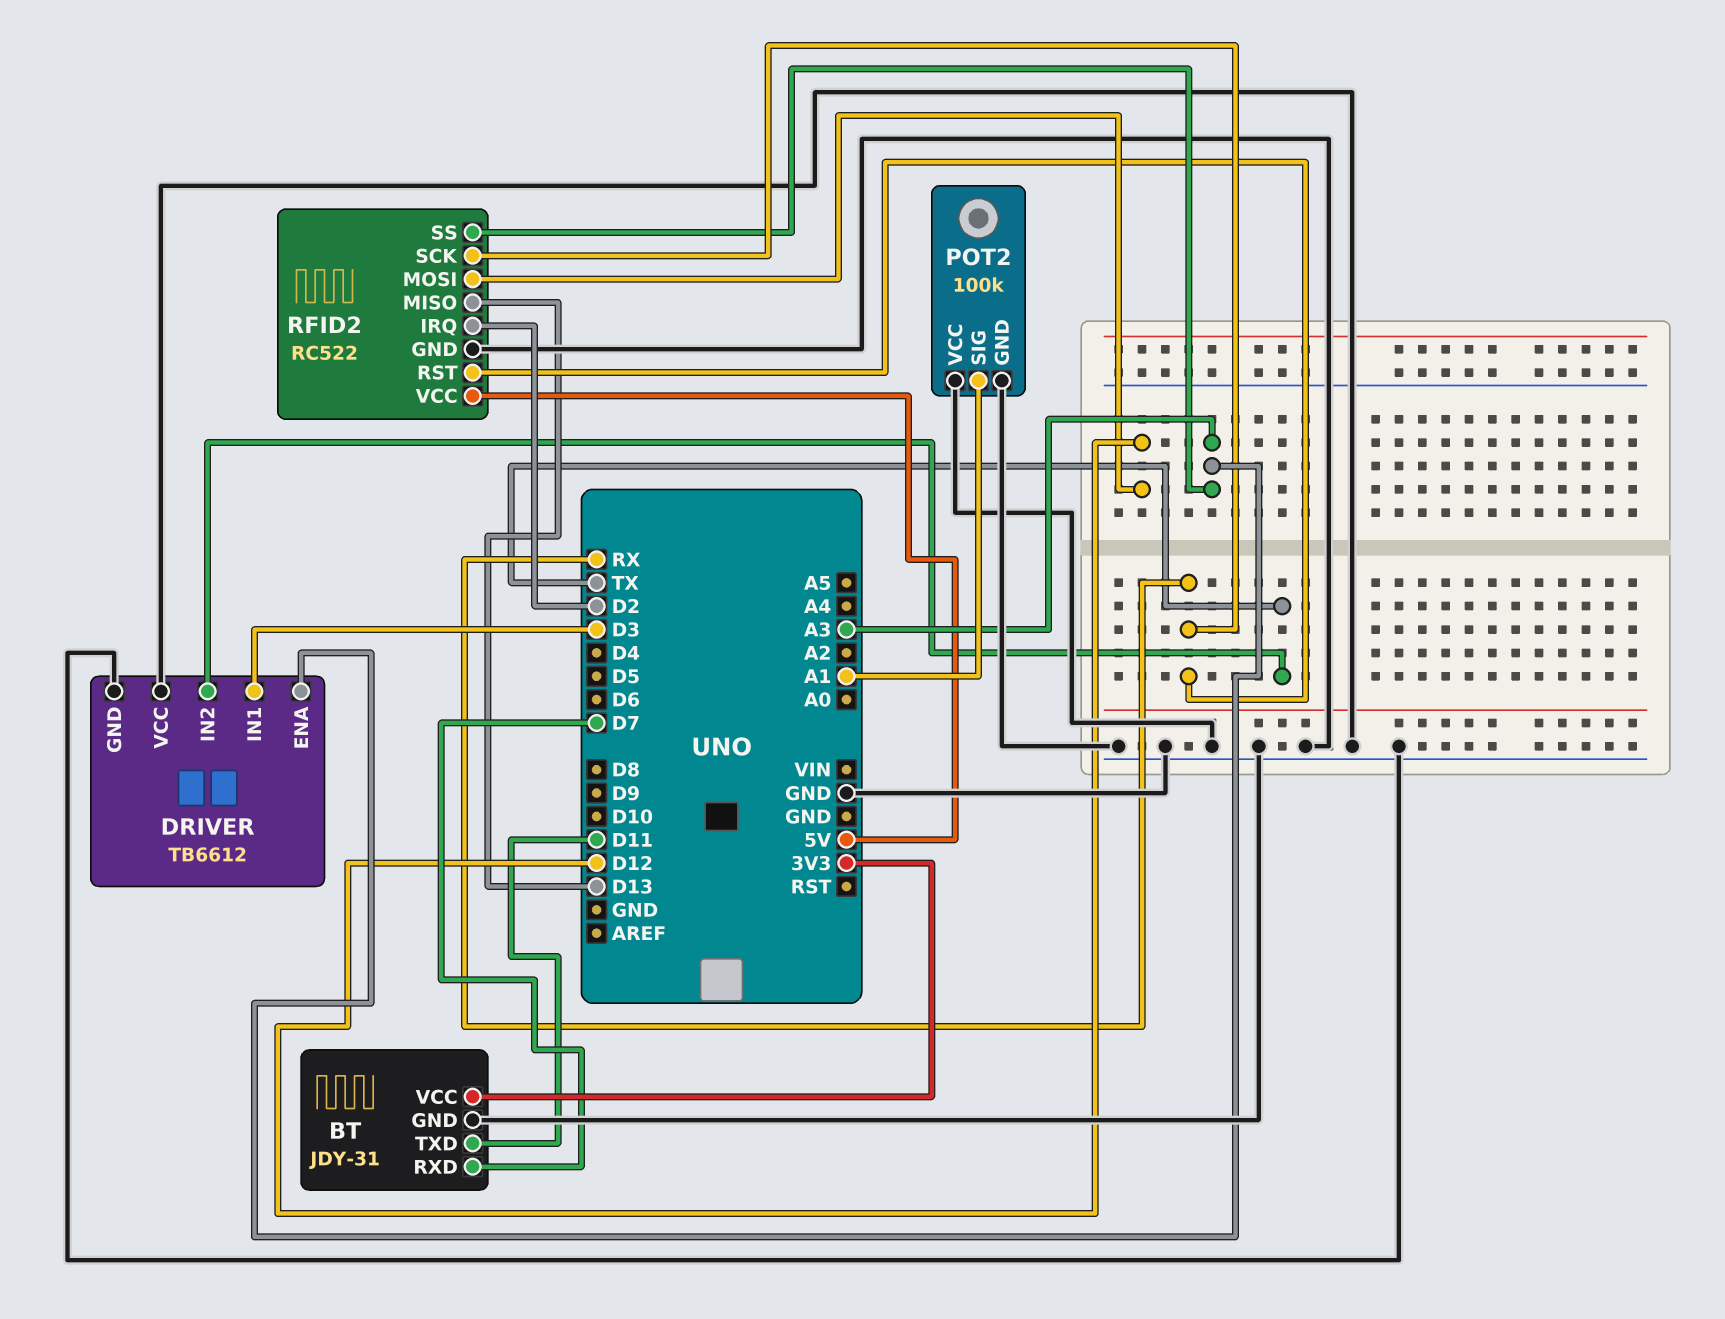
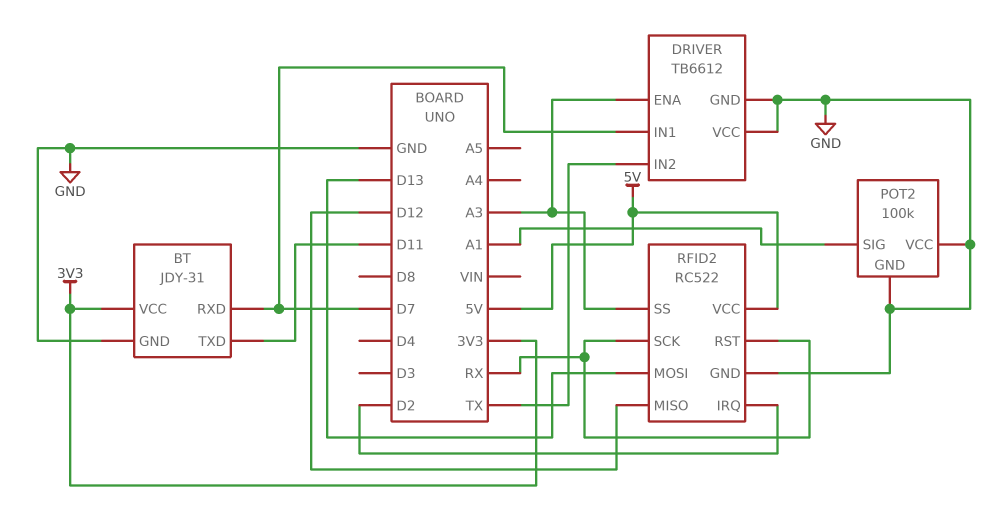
DRIVER pin IN1: D3 -> D7
RFID2 pin MISO: D13 -> D12
RFID2 pin MOSI: D12 -> D13

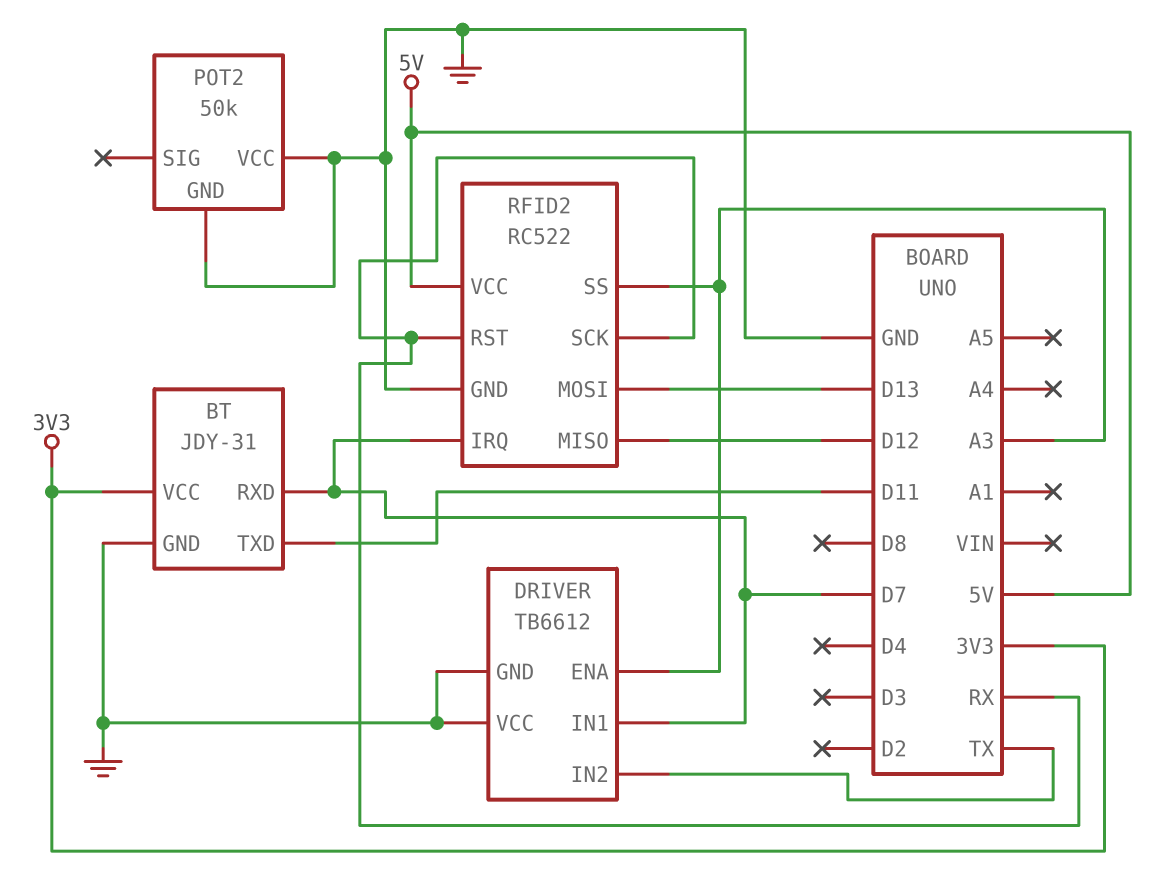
POT2: 100k -> 50k
POT2 pin SIG: A1 -> none
RFID2 pin IRQ: D2 -> D7

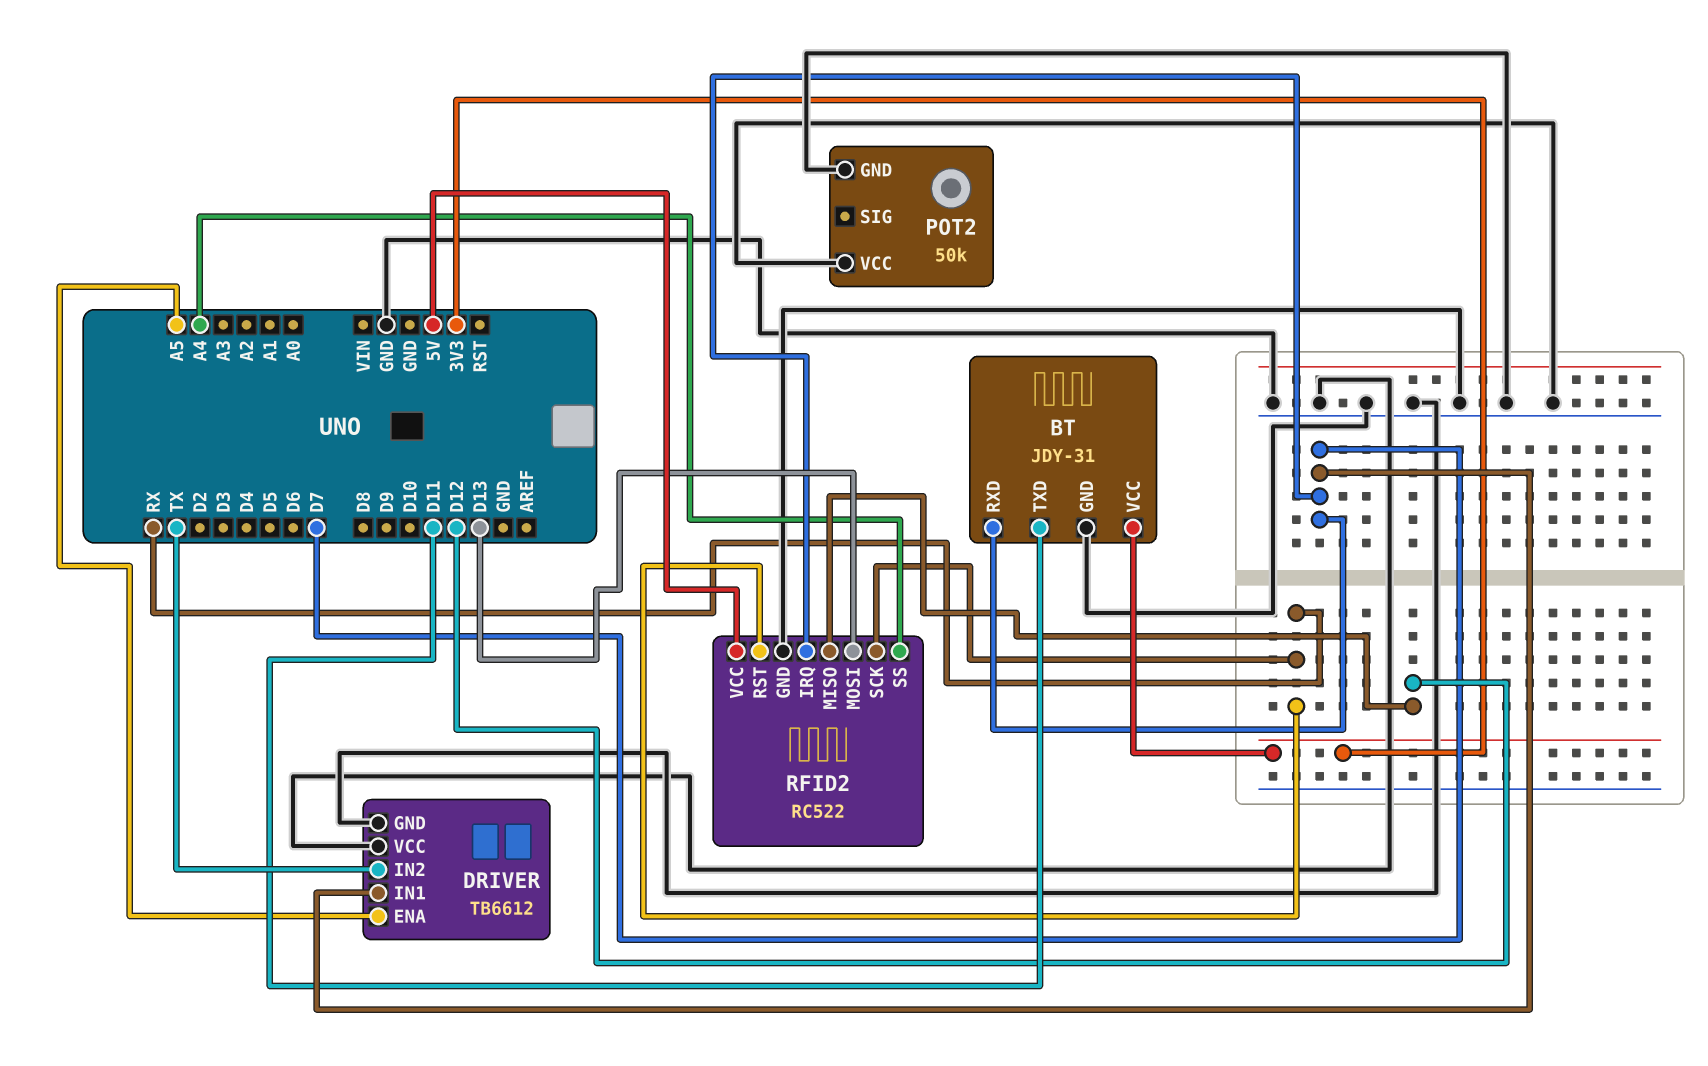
DRIVER pin ENA: A3 -> A5
RFID2 pin SS: A3 -> A4

